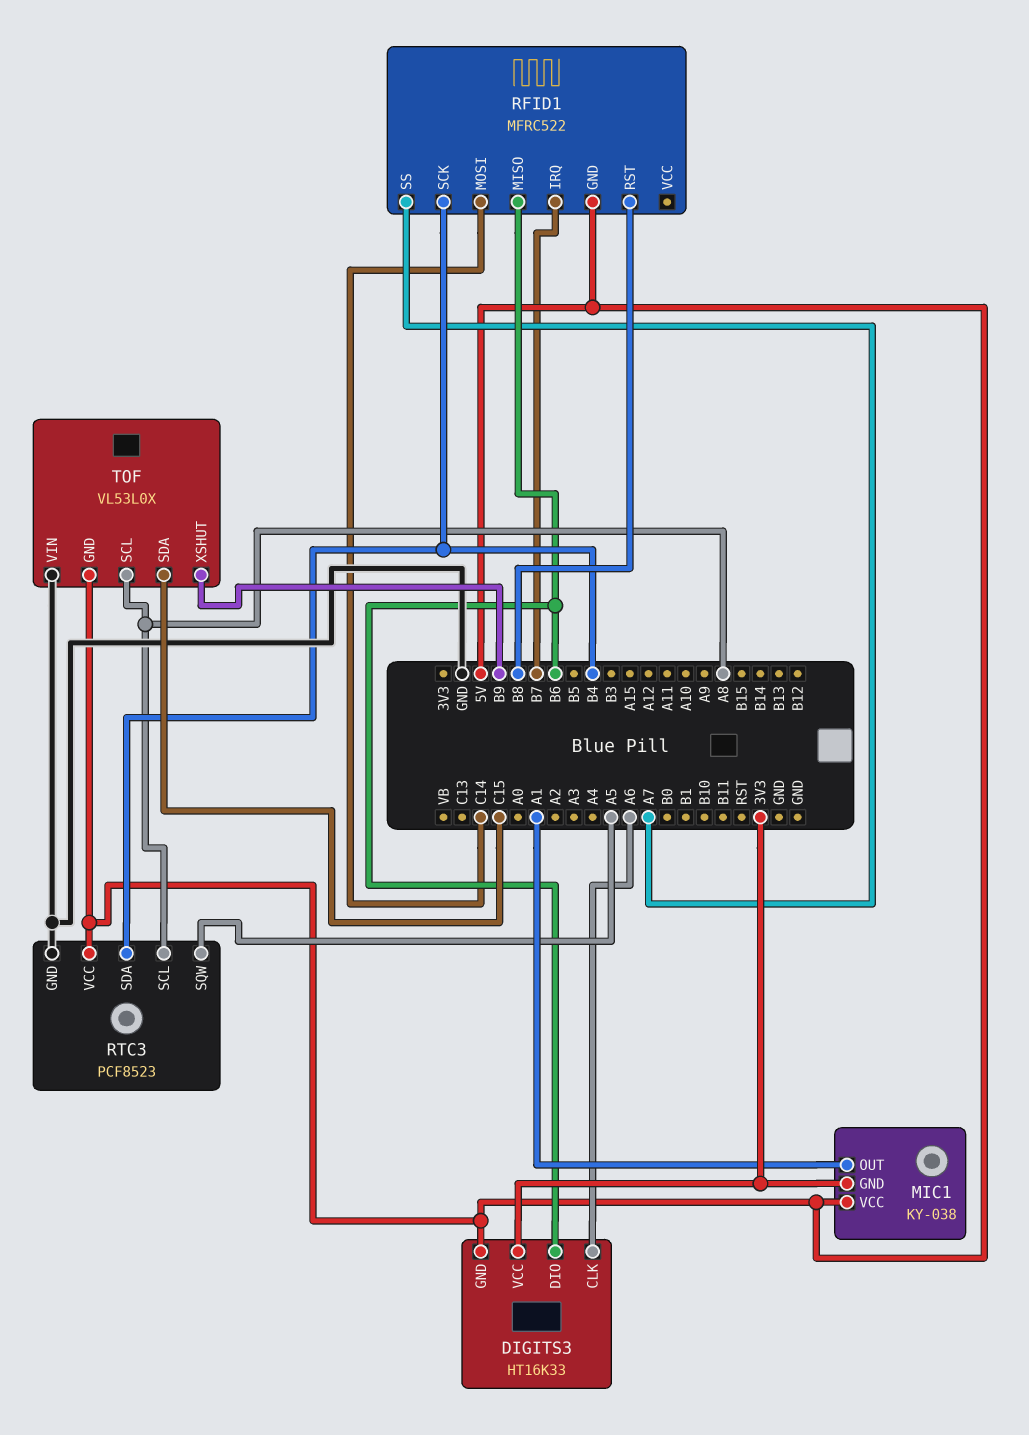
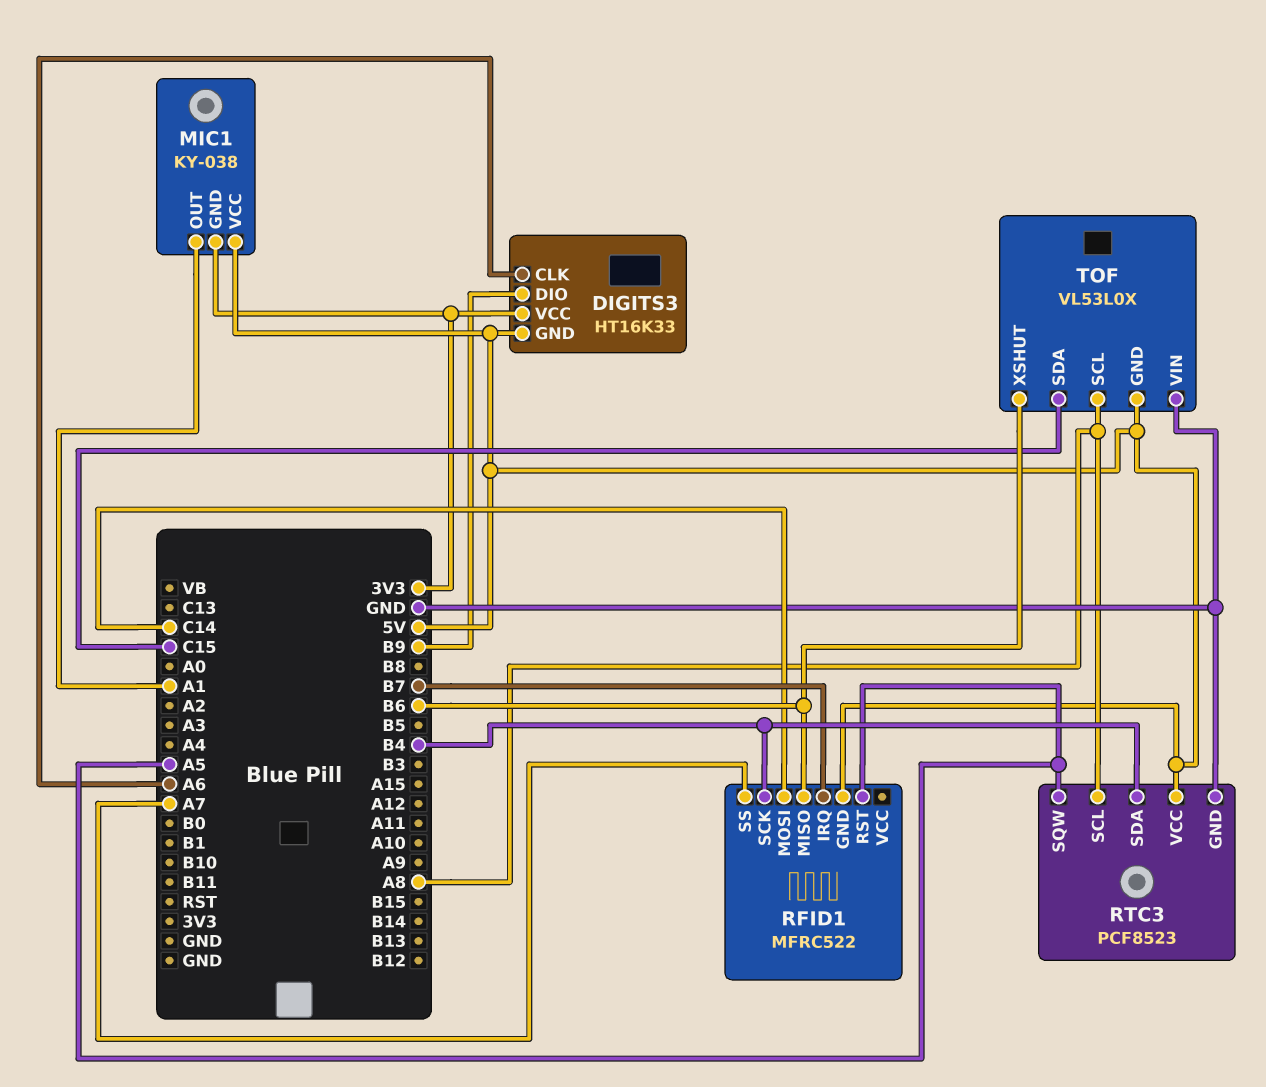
DIGITS3 pin DIO: B6 -> B9
RFID1 pin RST: B8 -> A5
TOF pin XSHUT: B9 -> B6

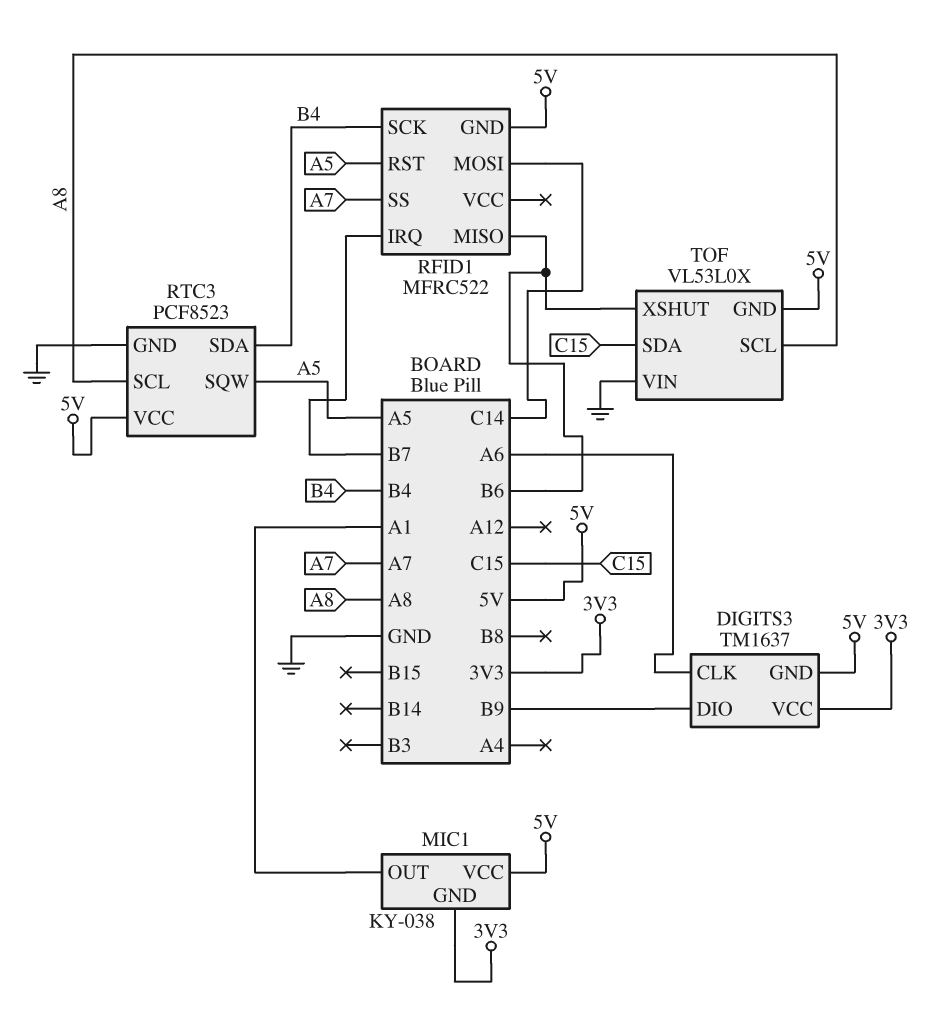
DIGITS3: HT16K33 -> TM1637

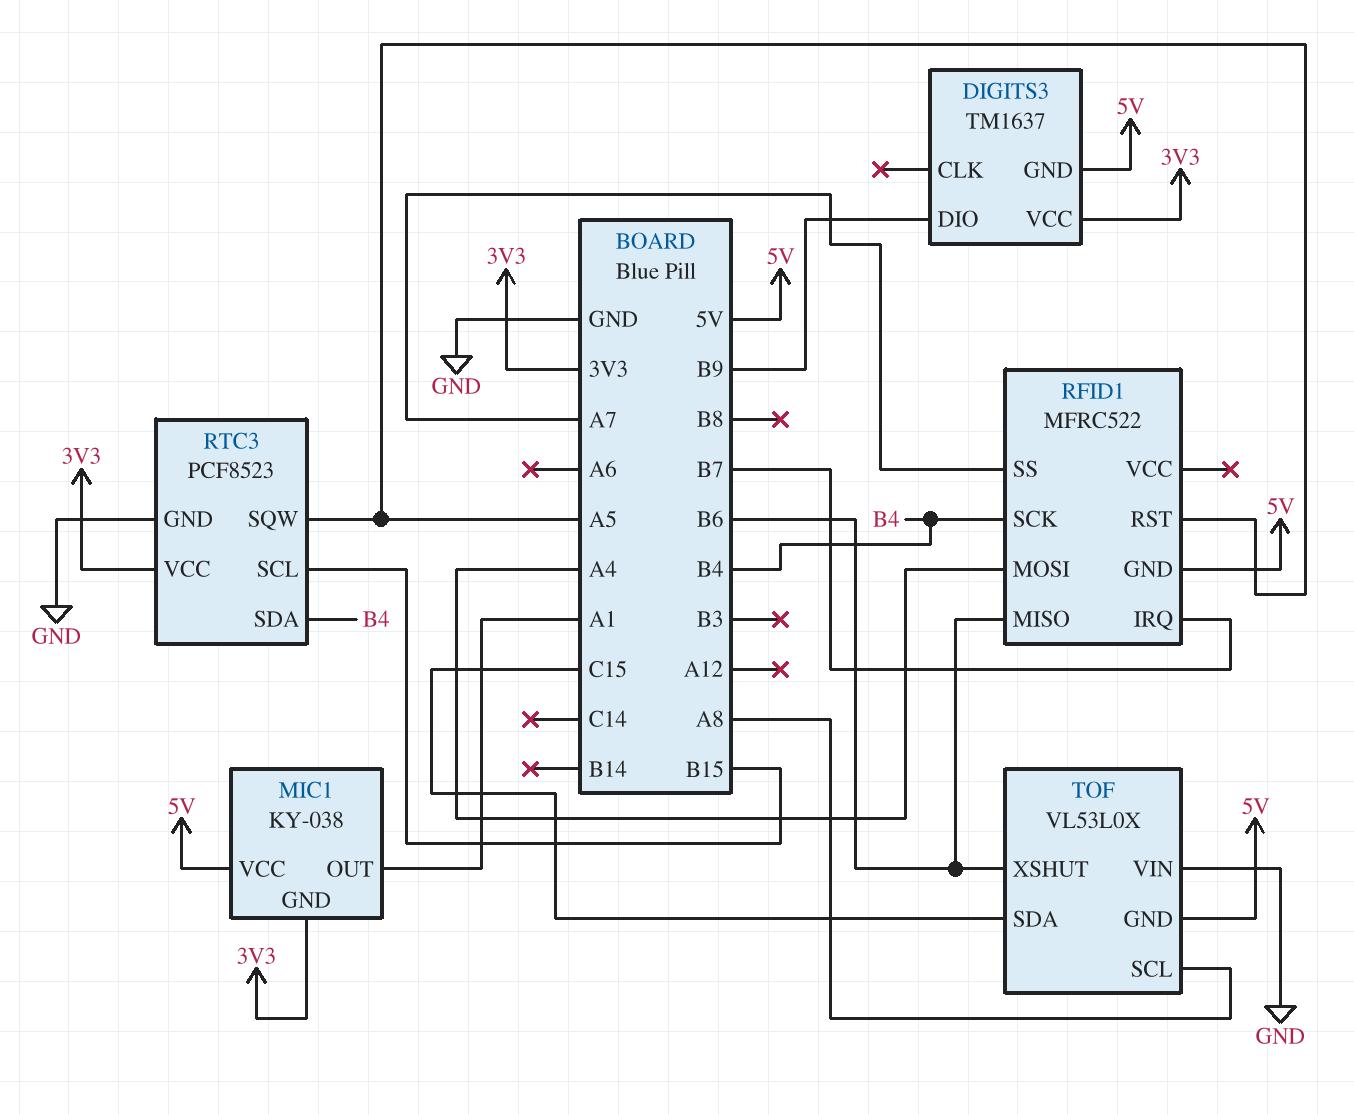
DIGITS3 pin CLK: A6 -> none
RFID1 pin MOSI: C14 -> A4
RTC3 pin SCL: A8 -> B15
RTC3 pin VCC: 5V -> 3V3

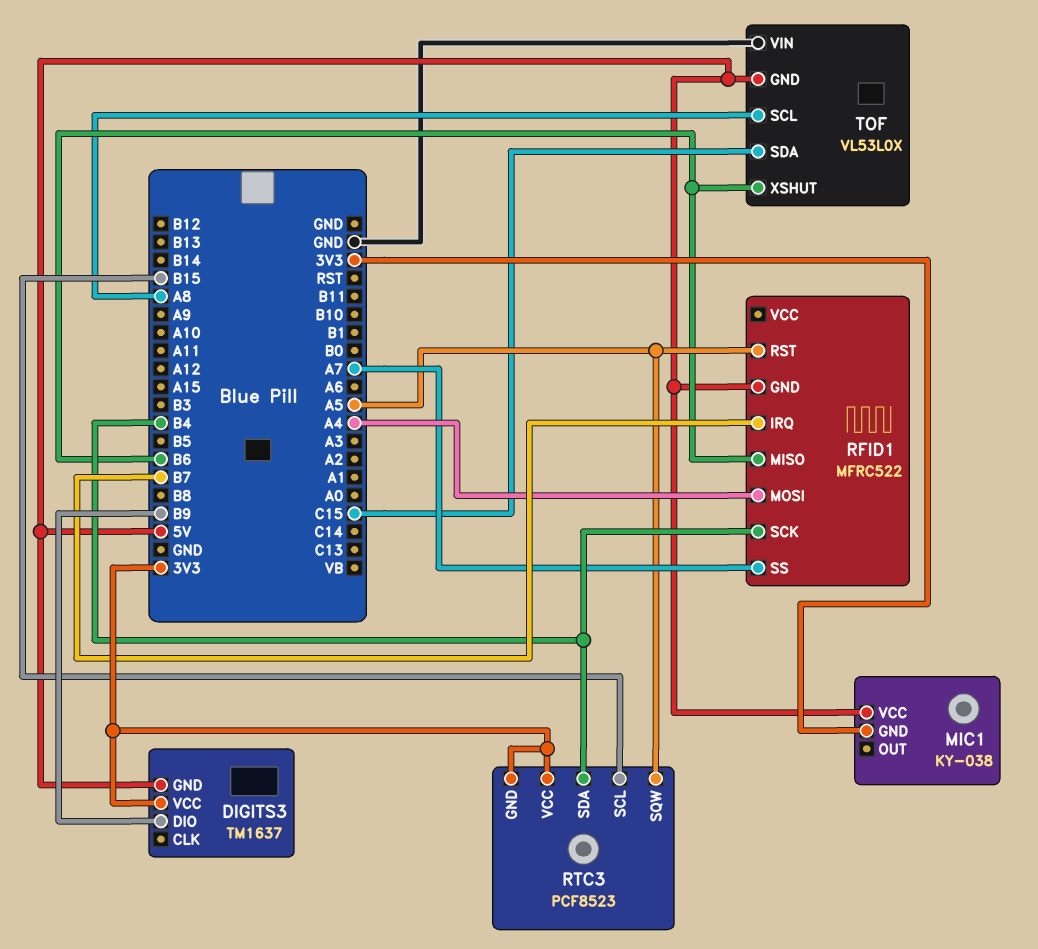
MIC1 pin OUT: A1 -> none
RTC3 pin GND: GND -> 3V3

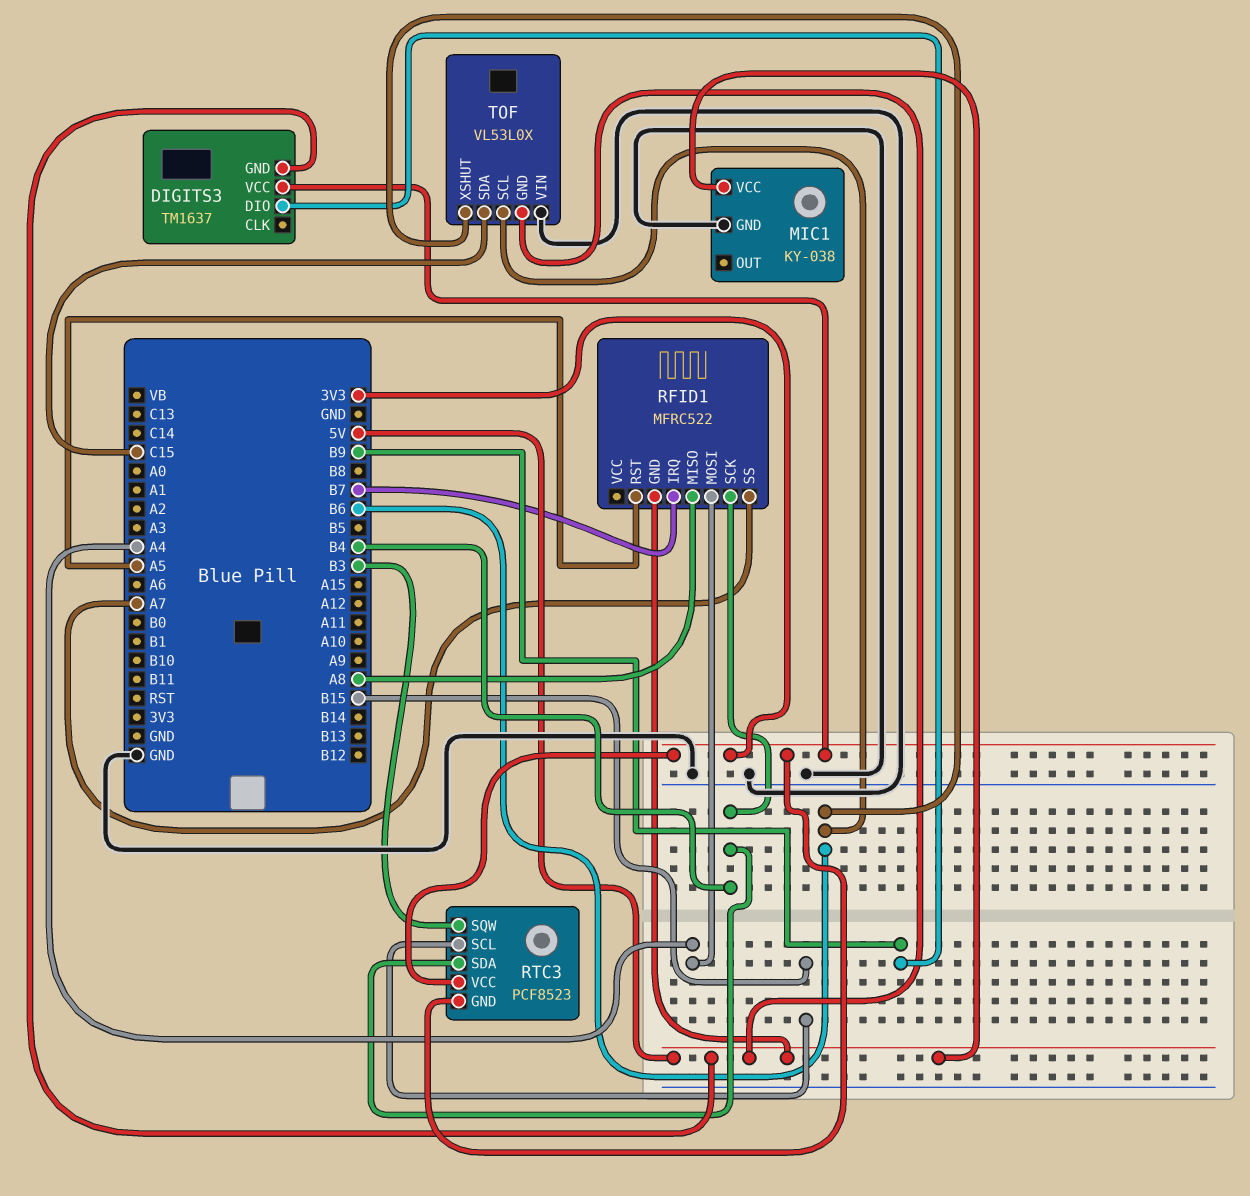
MIC1 pin GND: 3V3 -> GND
RFID1 pin MISO: B6 -> A8
RTC3 pin SQW: A5 -> B3
TOF pin SCL: A8 -> B6

